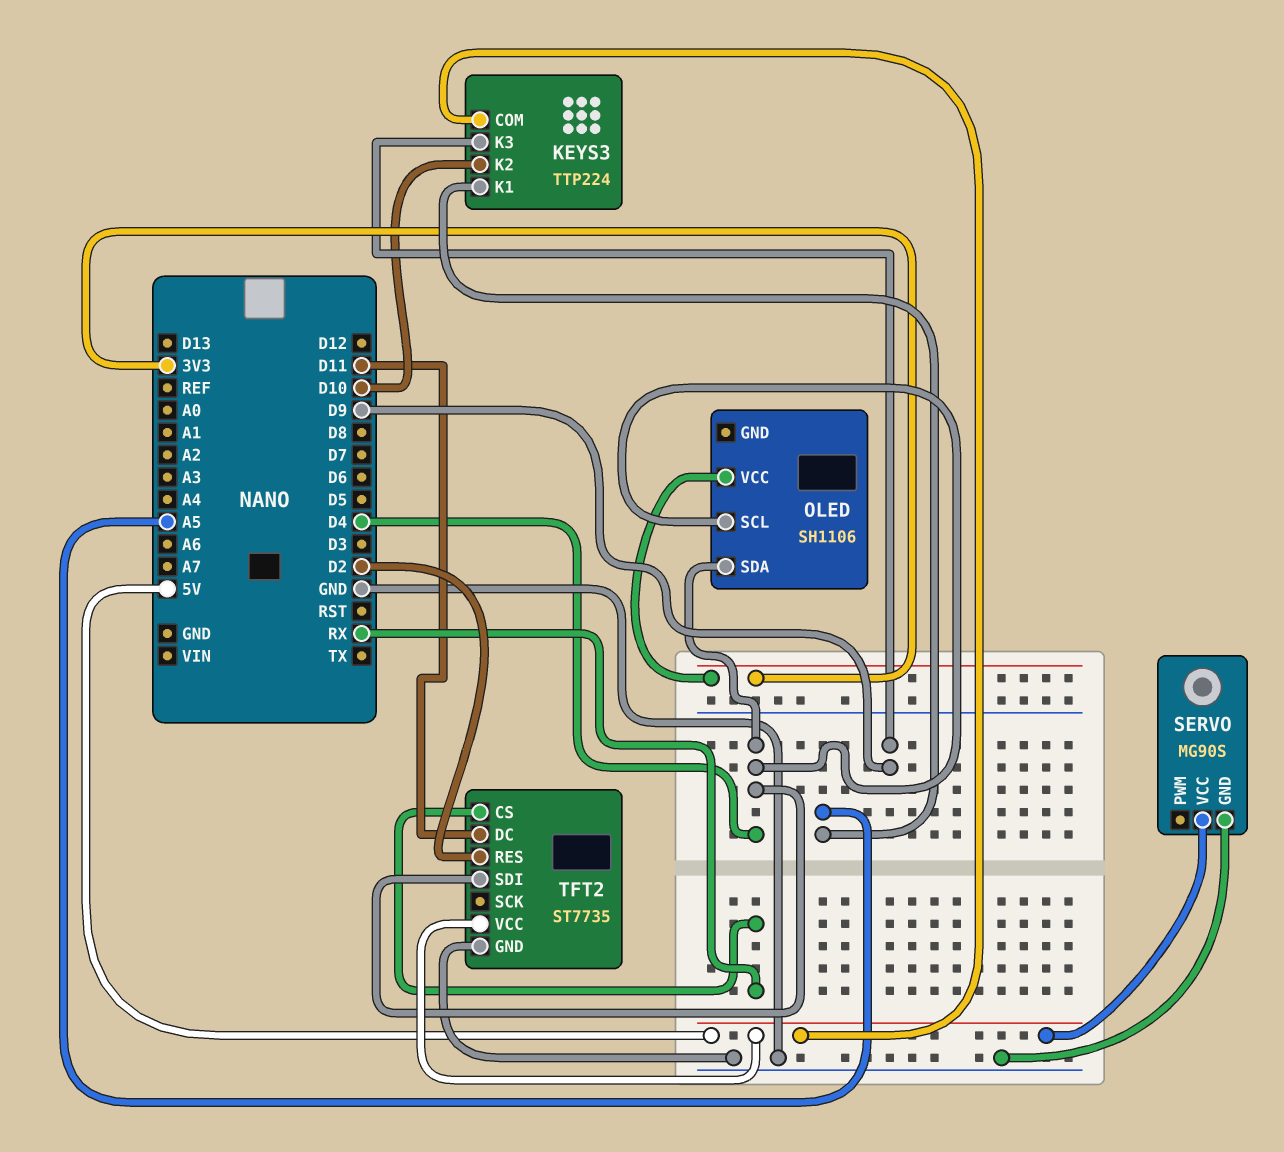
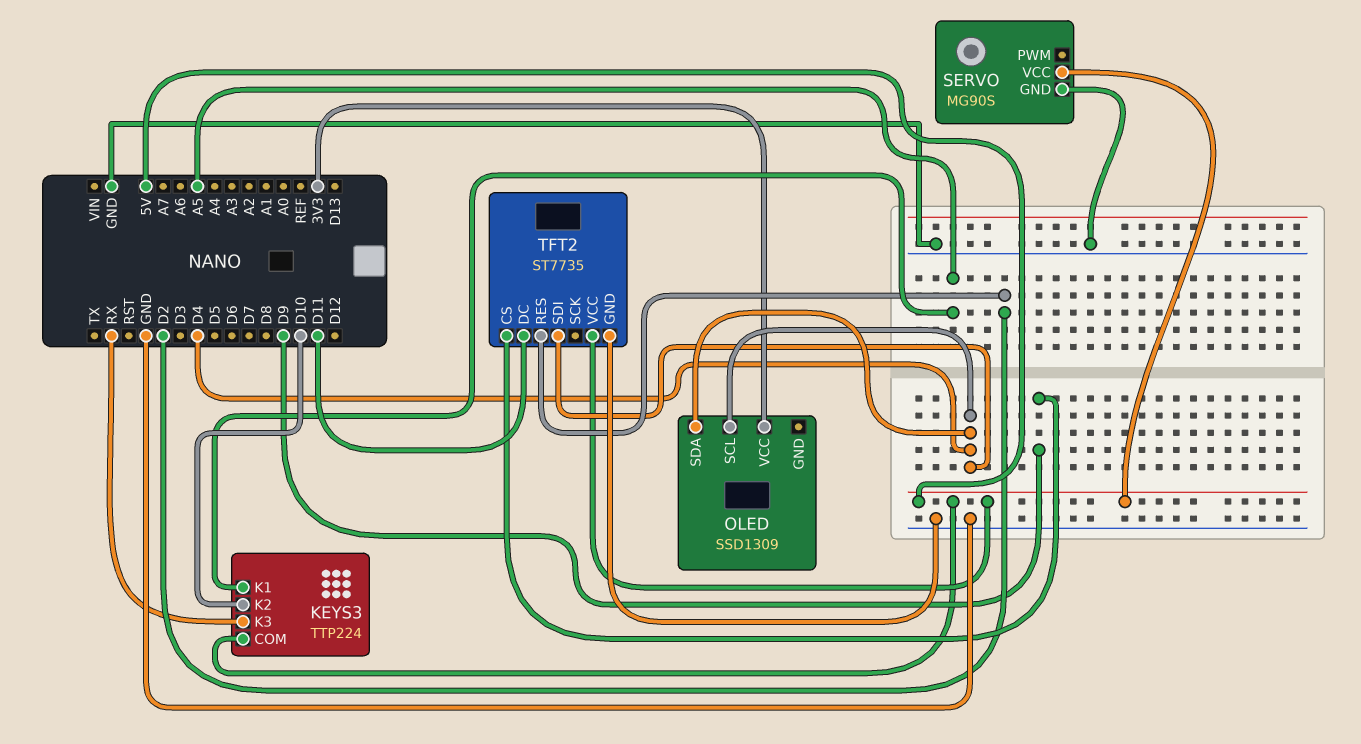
KEYS3 pin K3: D9 -> RX
OLED: SH1106 -> SSD1309
TFT2 pin CS: RX -> D9

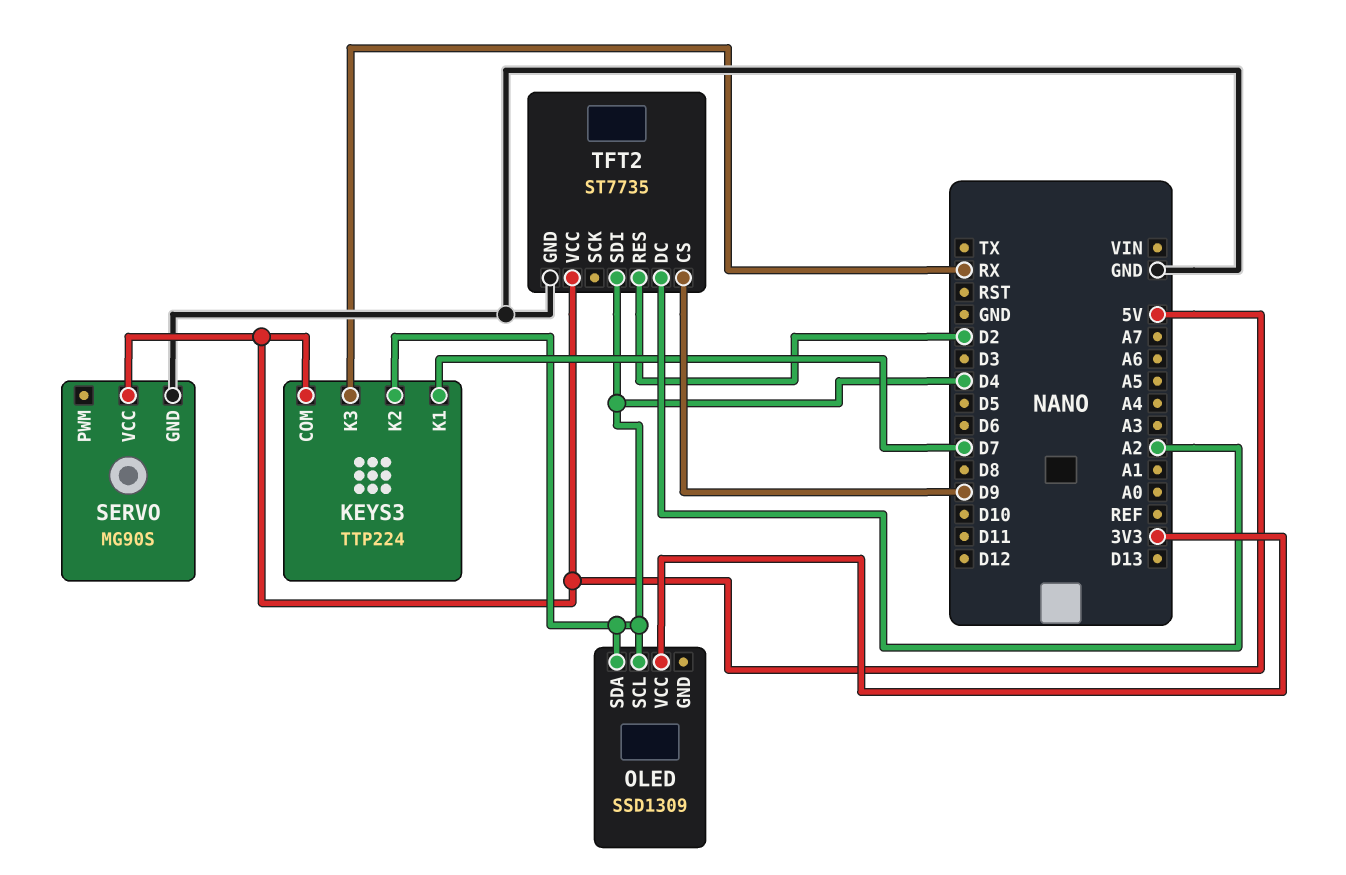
KEYS3 pin K1: A5 -> D7
KEYS3 pin K2: D10 -> D4
TFT2 pin DC: D11 -> A2

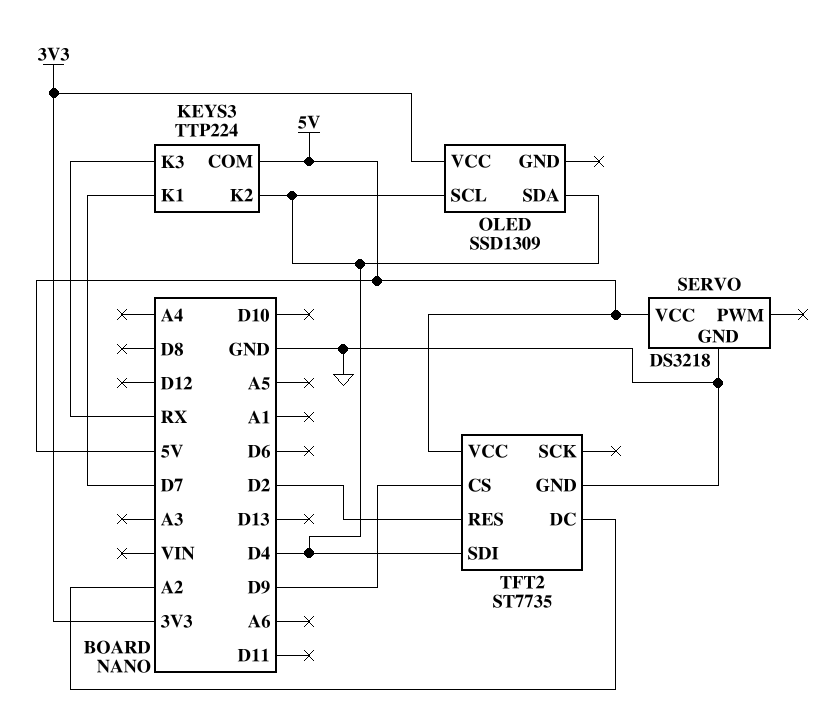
SERVO: MG90S -> DS3218

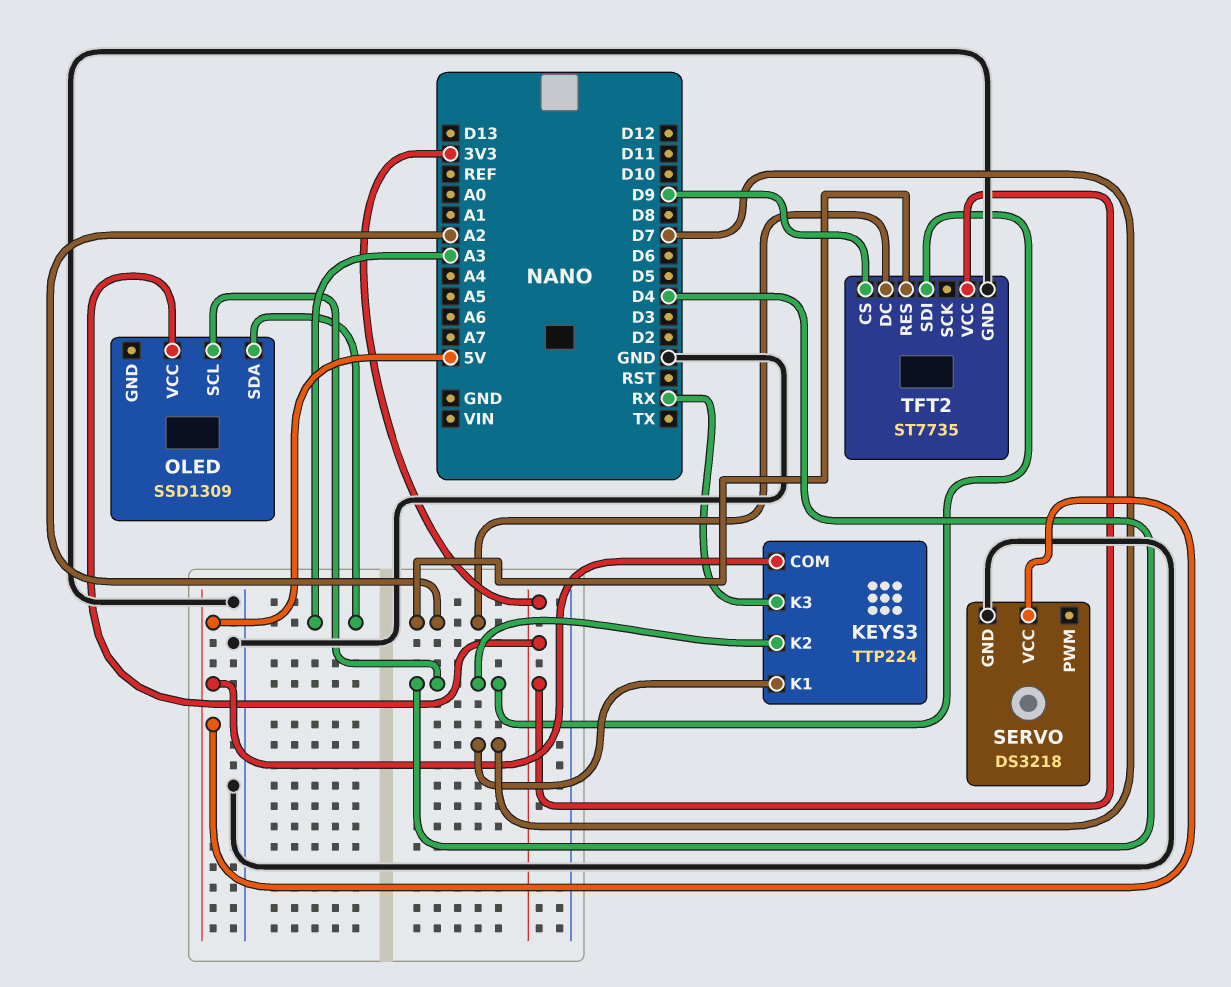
OLED pin SDA: D4 -> A3
TFT2 pin RES: D2 -> A2
TFT2 pin VCC: 5V -> 3V3

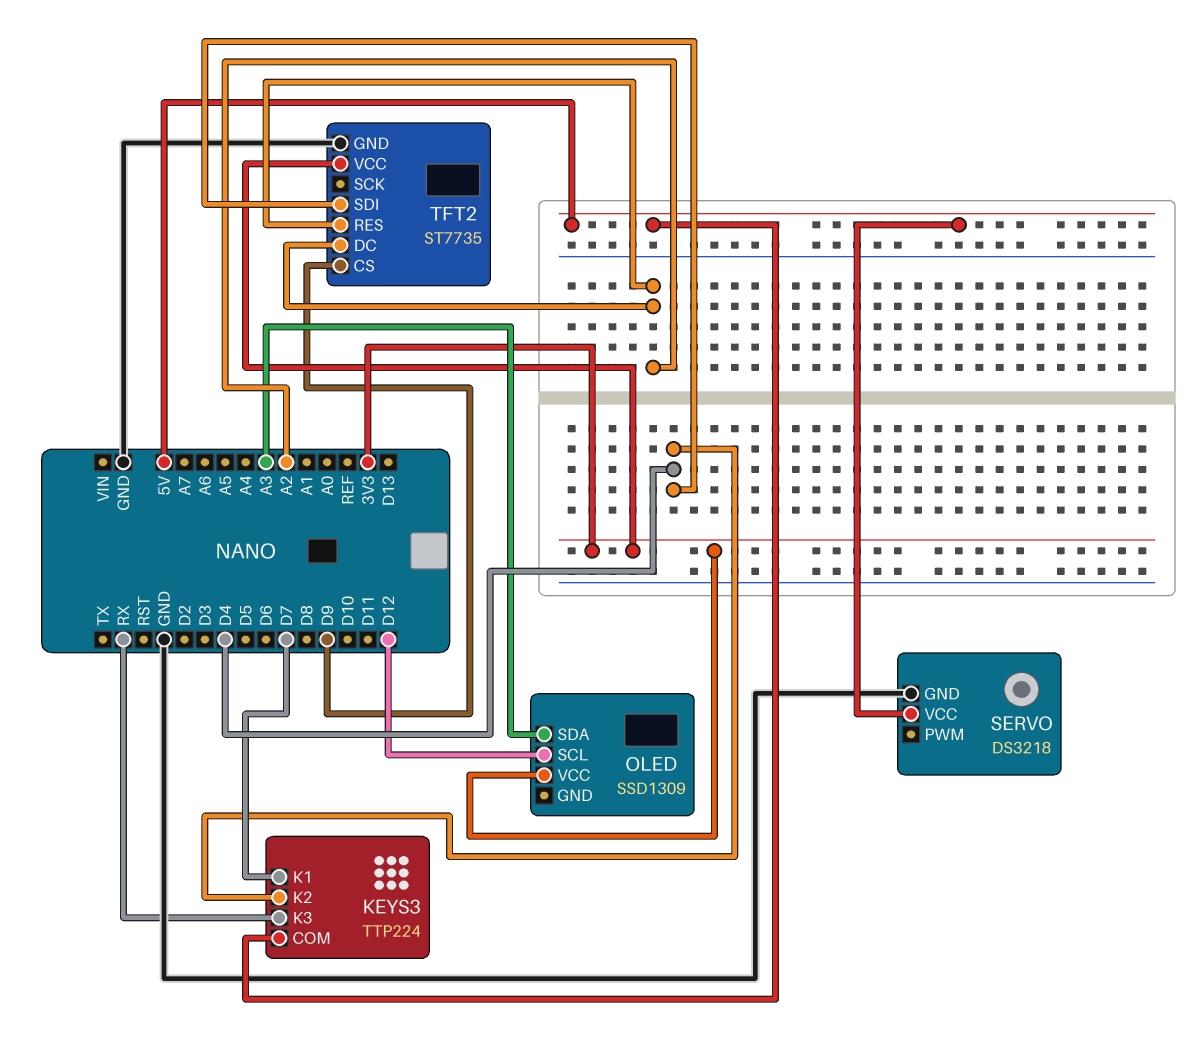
OLED pin SCL: D4 -> D12

